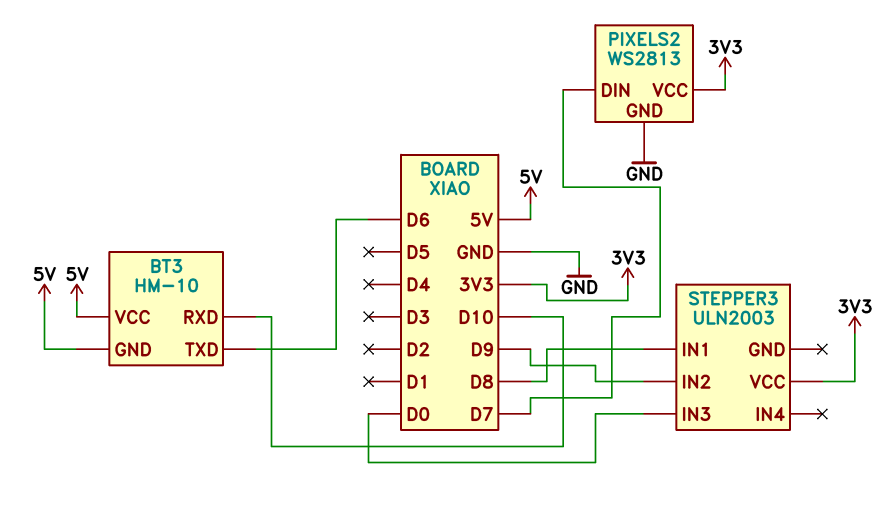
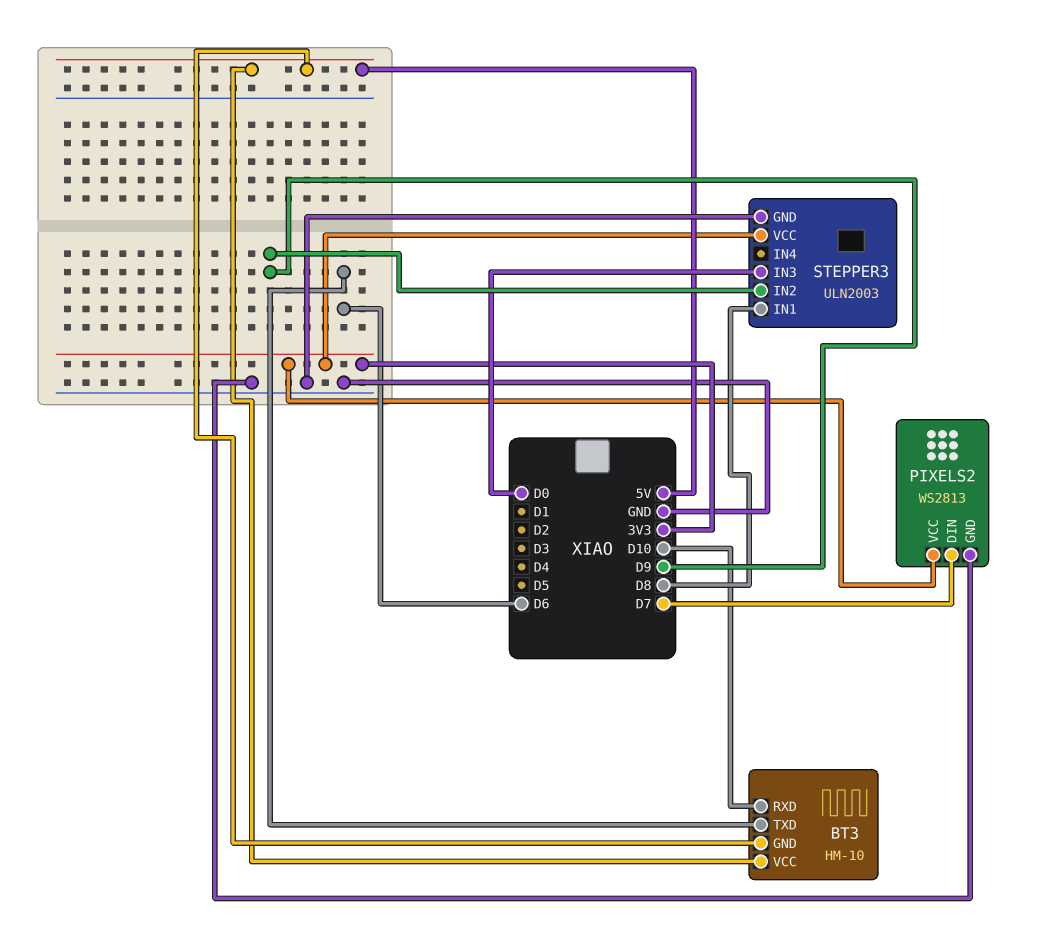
STEPPER3 pin GND: none -> GND

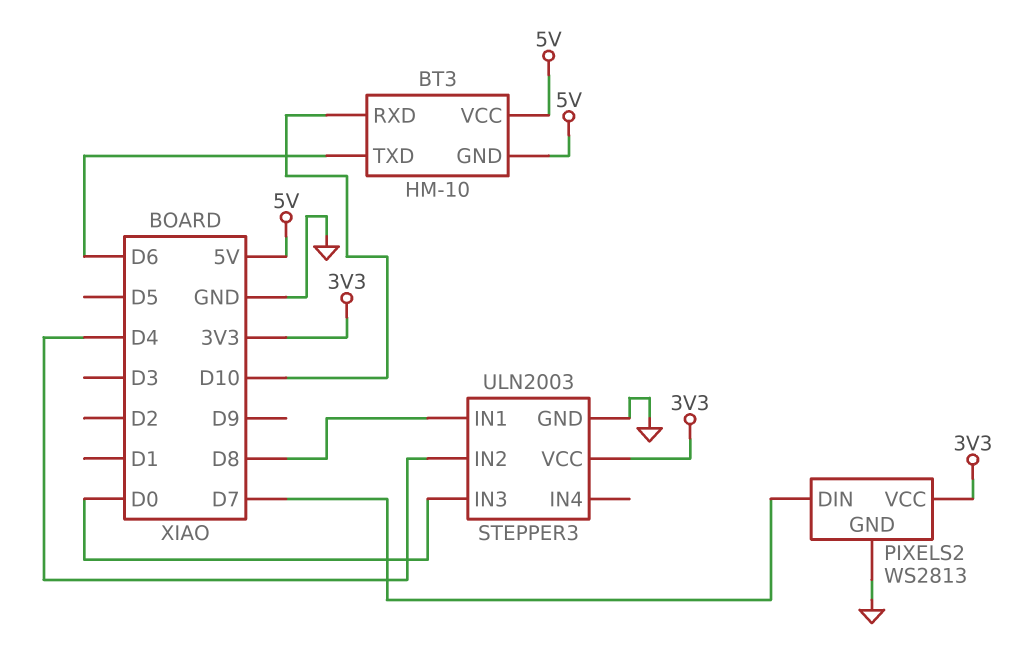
STEPPER3 pin IN2: D9 -> D4

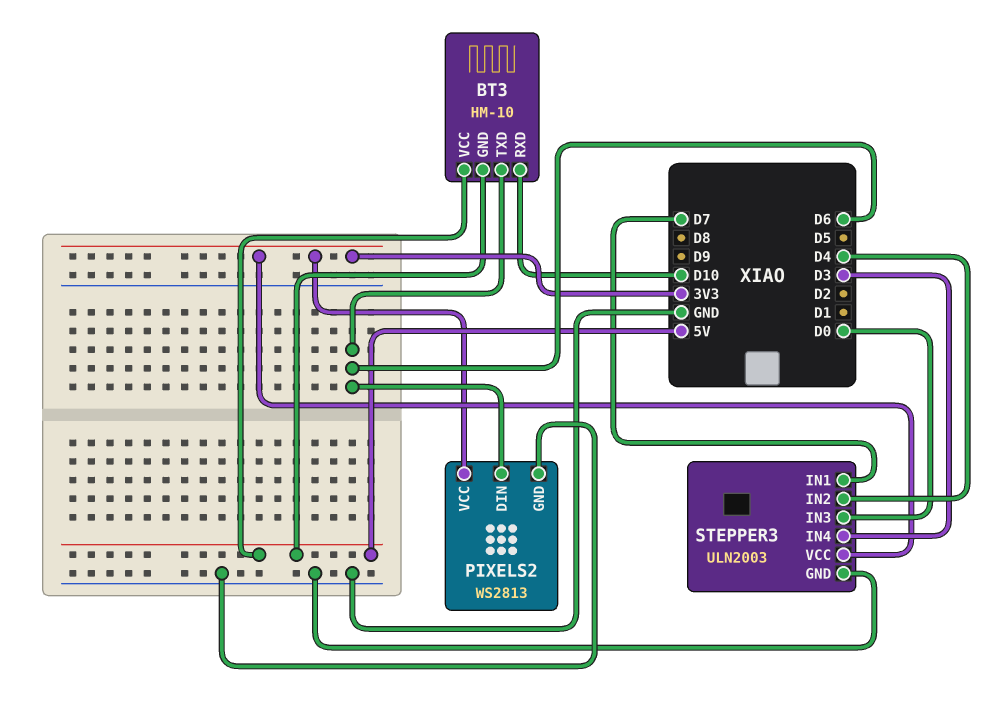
PIXELS2 pin DIN: D7 -> D6
STEPPER3 pin IN1: D8 -> D7
STEPPER3 pin IN4: none -> D3

